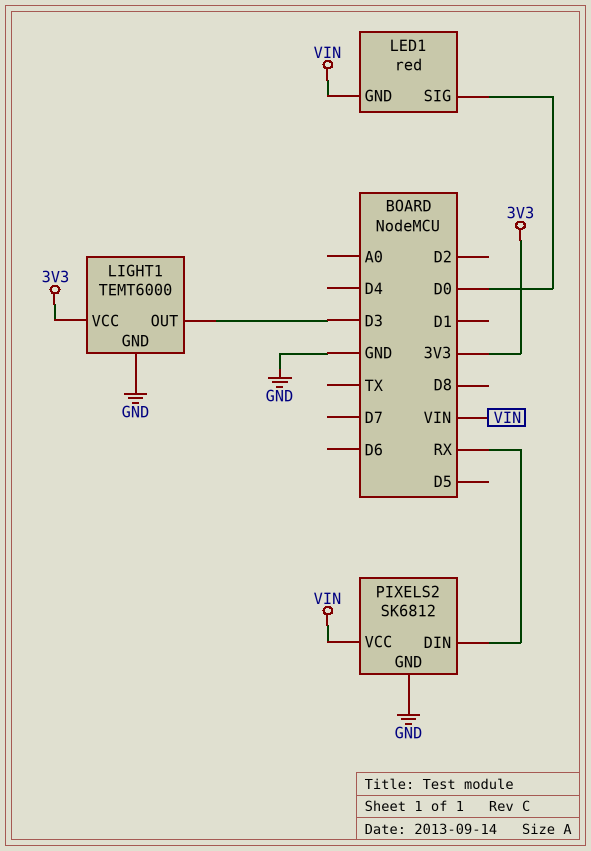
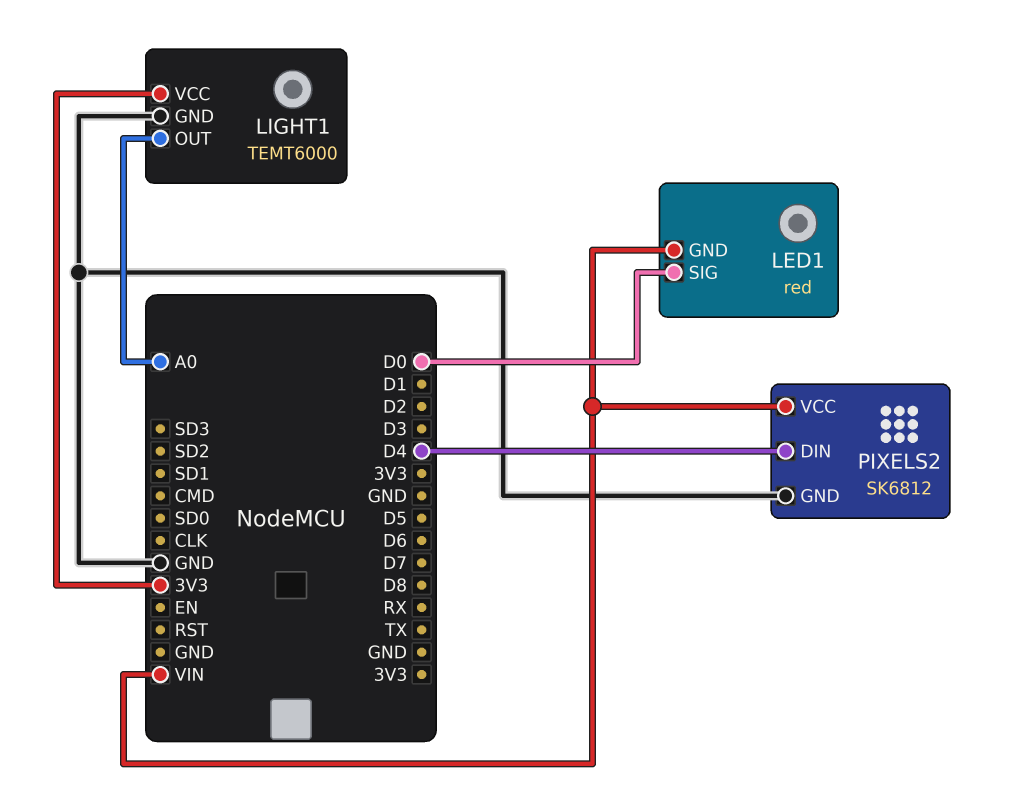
LIGHT1 pin OUT: D3 -> A0
PIXELS2 pin DIN: RX -> D4

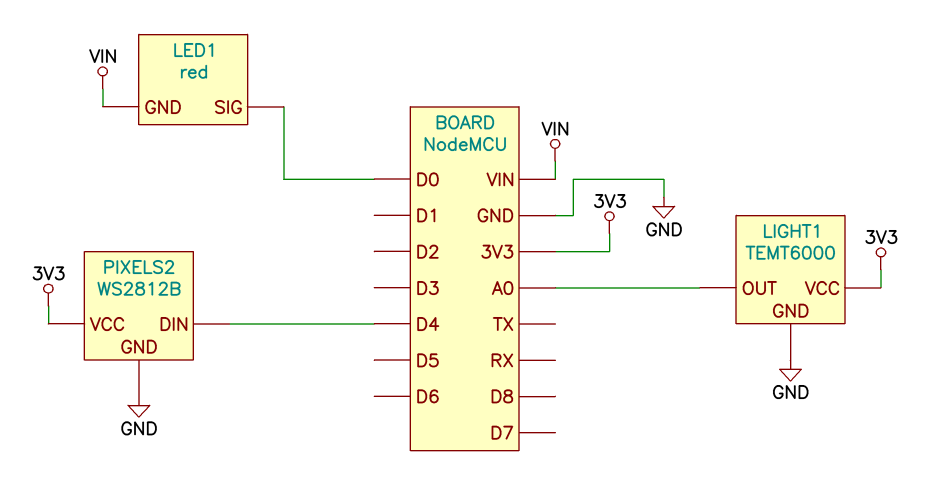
PIXELS2: SK6812 -> WS2812B
PIXELS2 pin VCC: VIN -> 3V3

